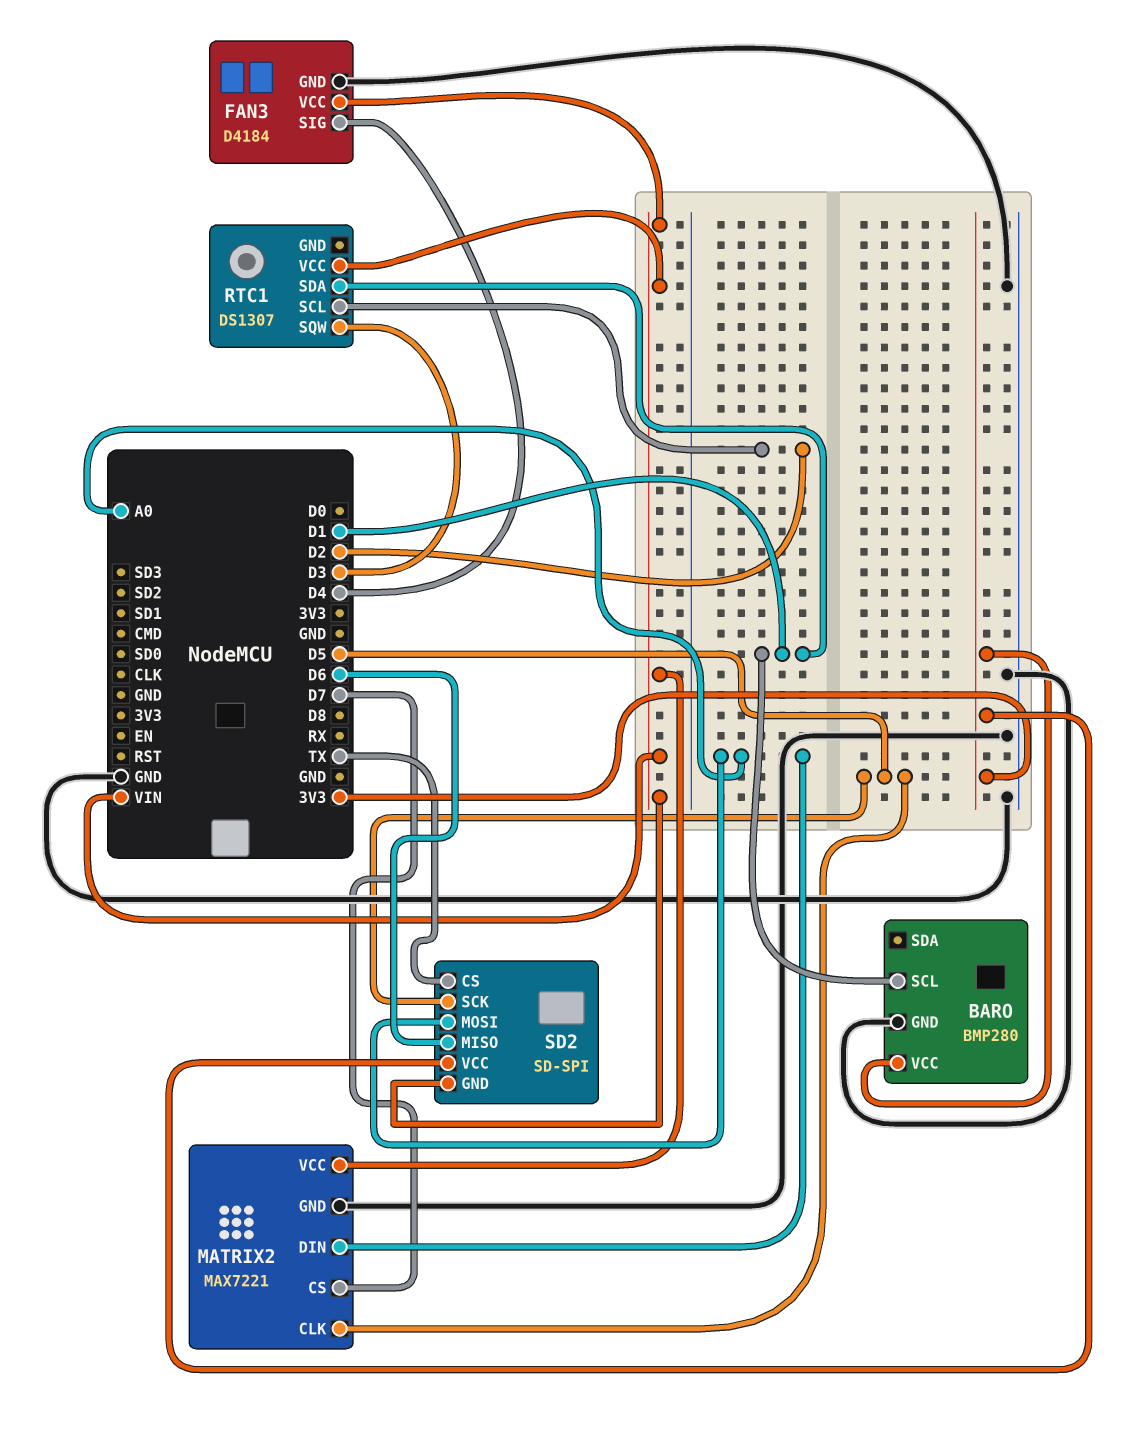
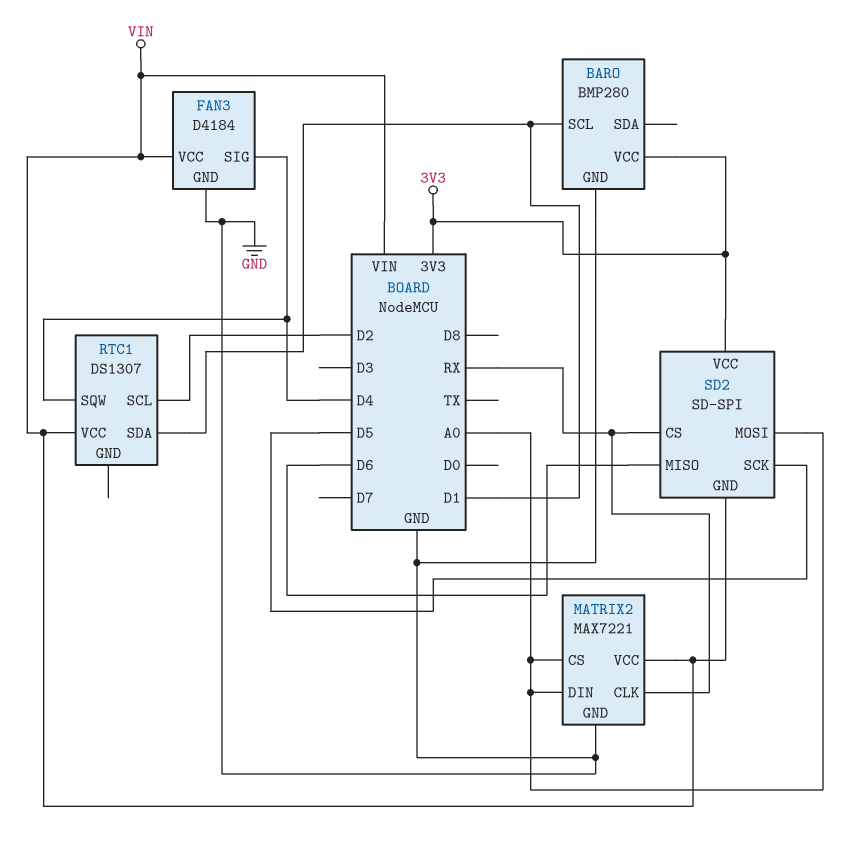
MATRIX2 pin CLK: D5 -> RX
MATRIX2 pin CS: D7 -> A0
RTC1 pin SQW: D3 -> D4
SD2 pin CS: TX -> RX

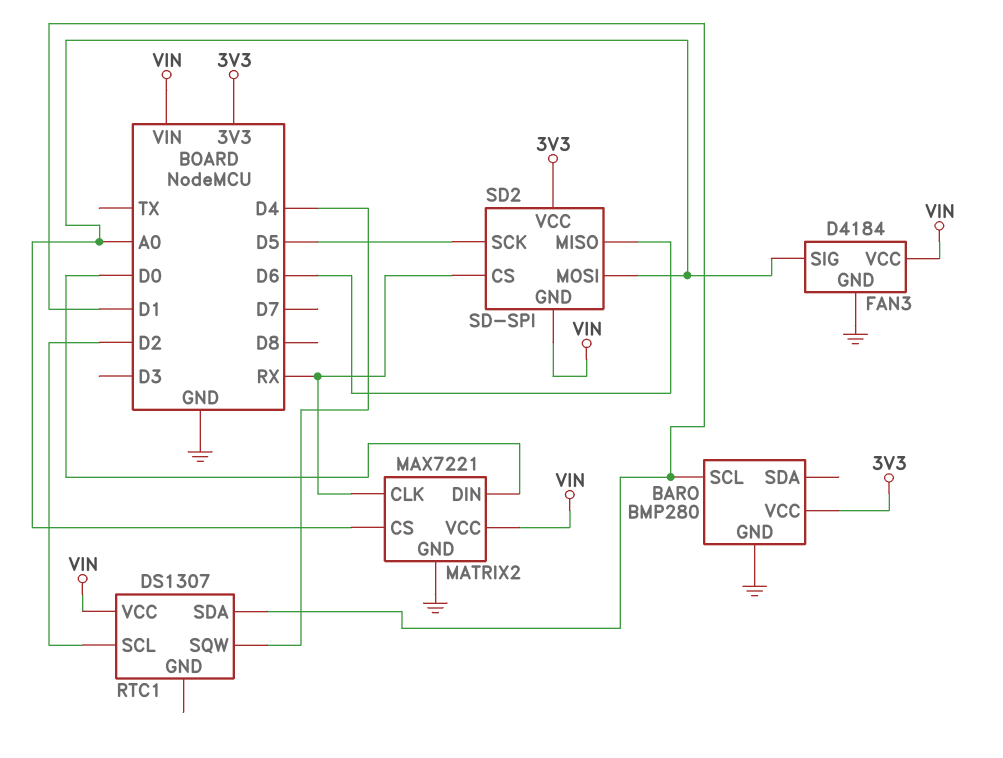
FAN3 pin SIG: D4 -> A0
MATRIX2 pin DIN: A0 -> D0

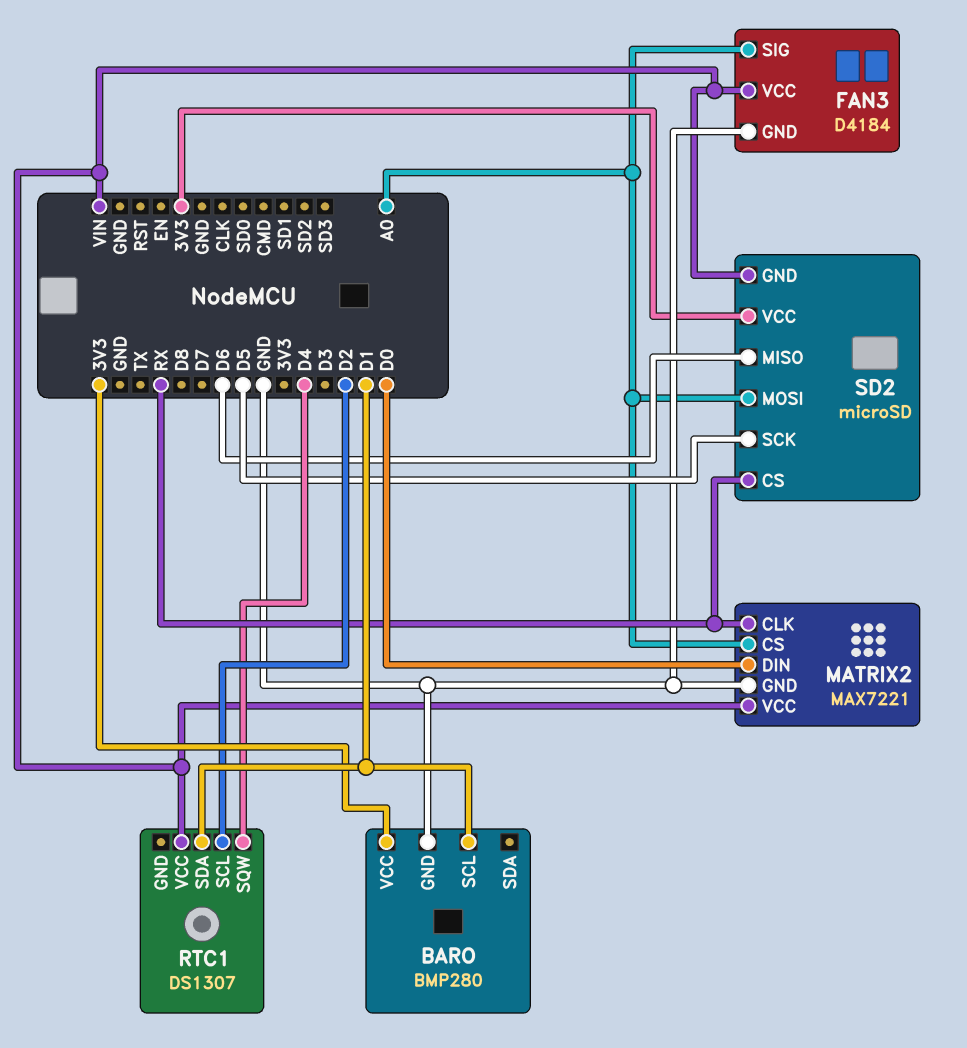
SD2: SD-SPI -> microSD

